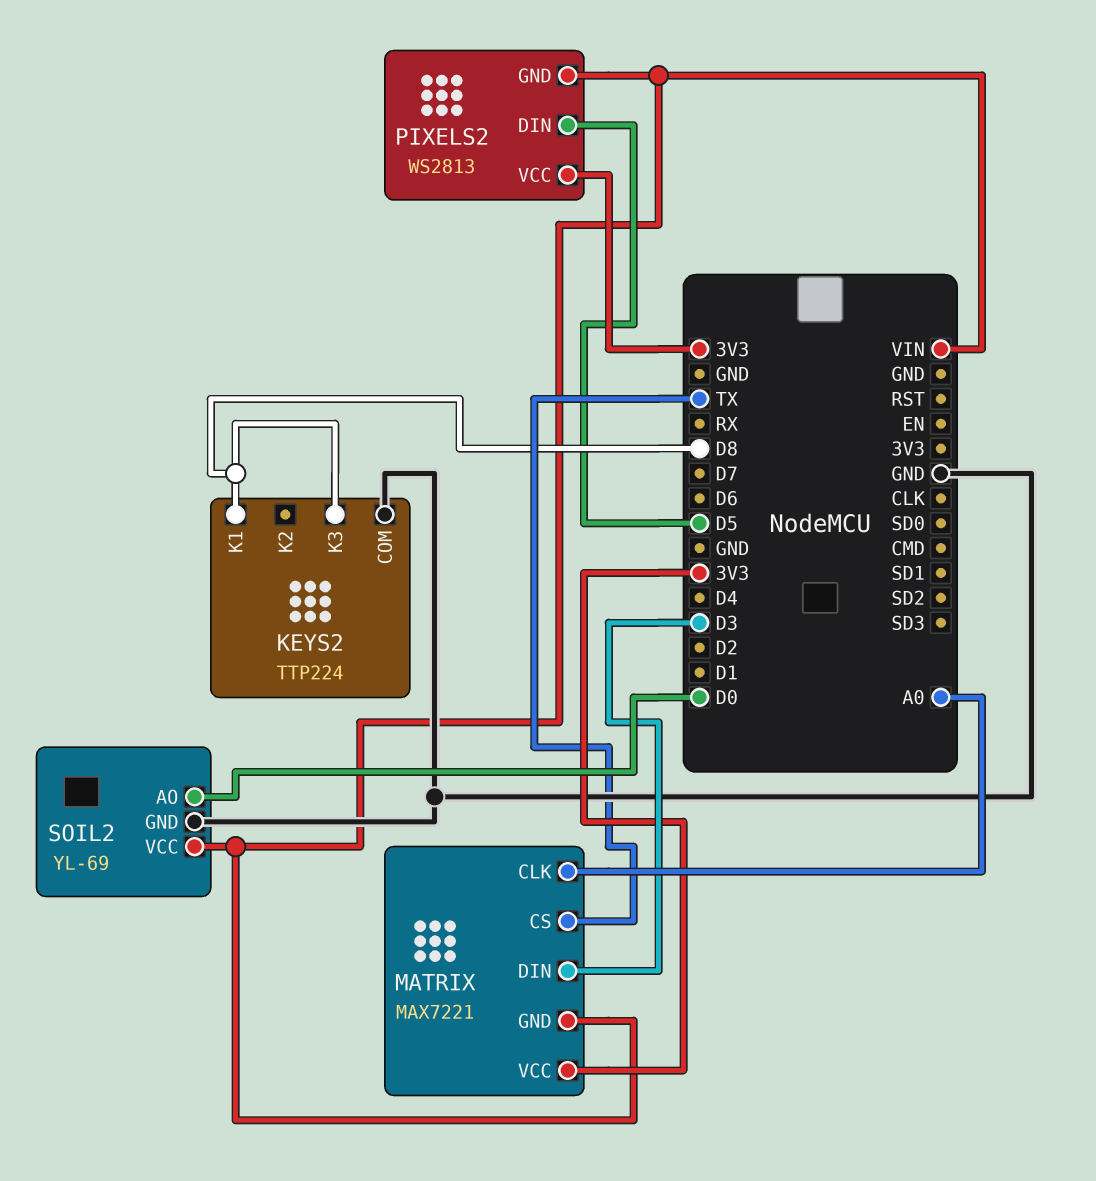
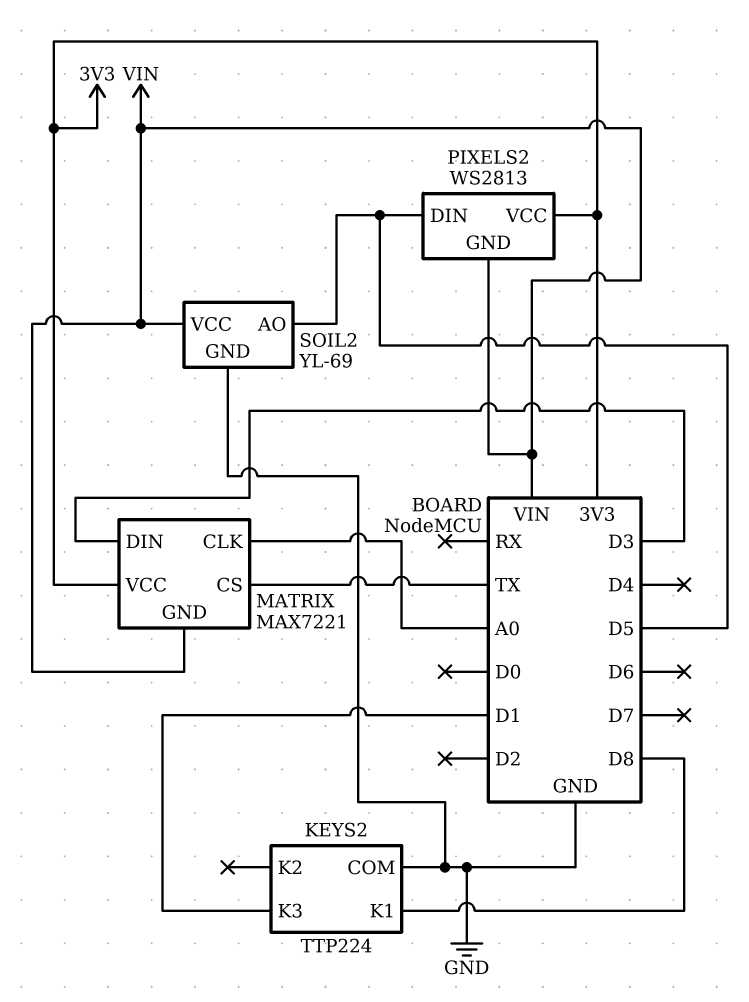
KEYS2 pin K3: D8 -> D1
SOIL2 pin AO: D0 -> D5

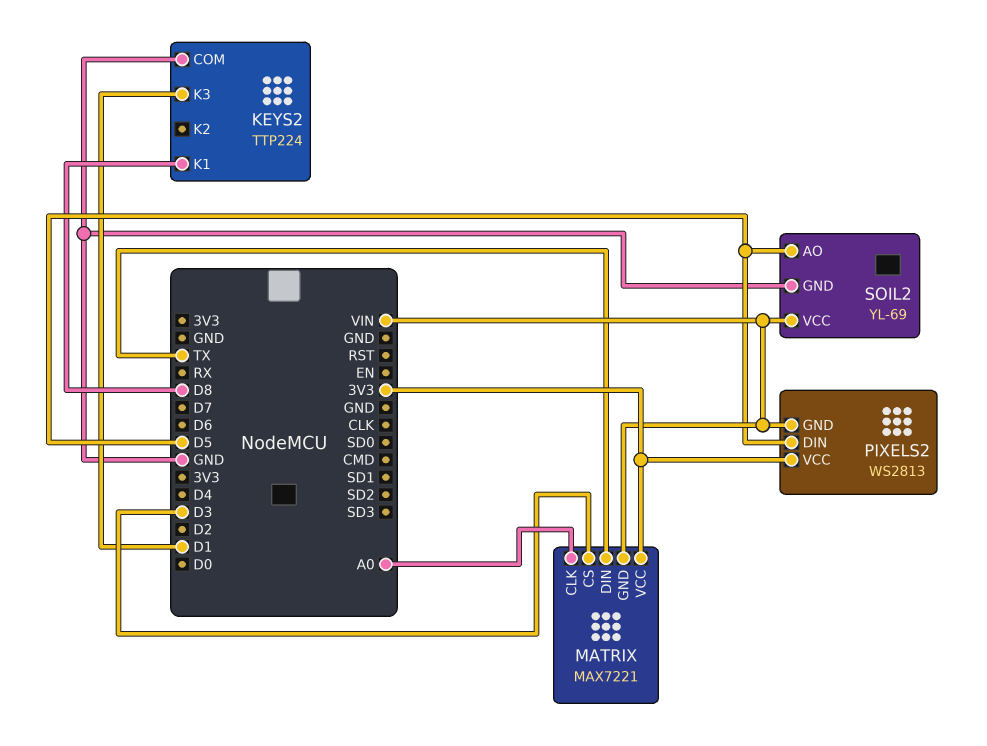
MATRIX pin CS: TX -> D3
MATRIX pin DIN: D3 -> TX

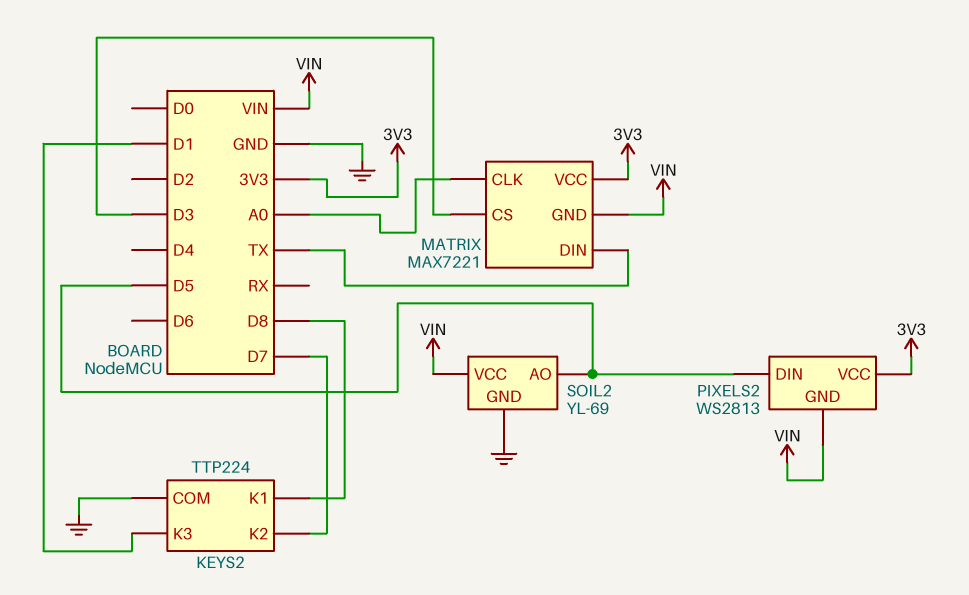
KEYS2 pin K2: none -> D7

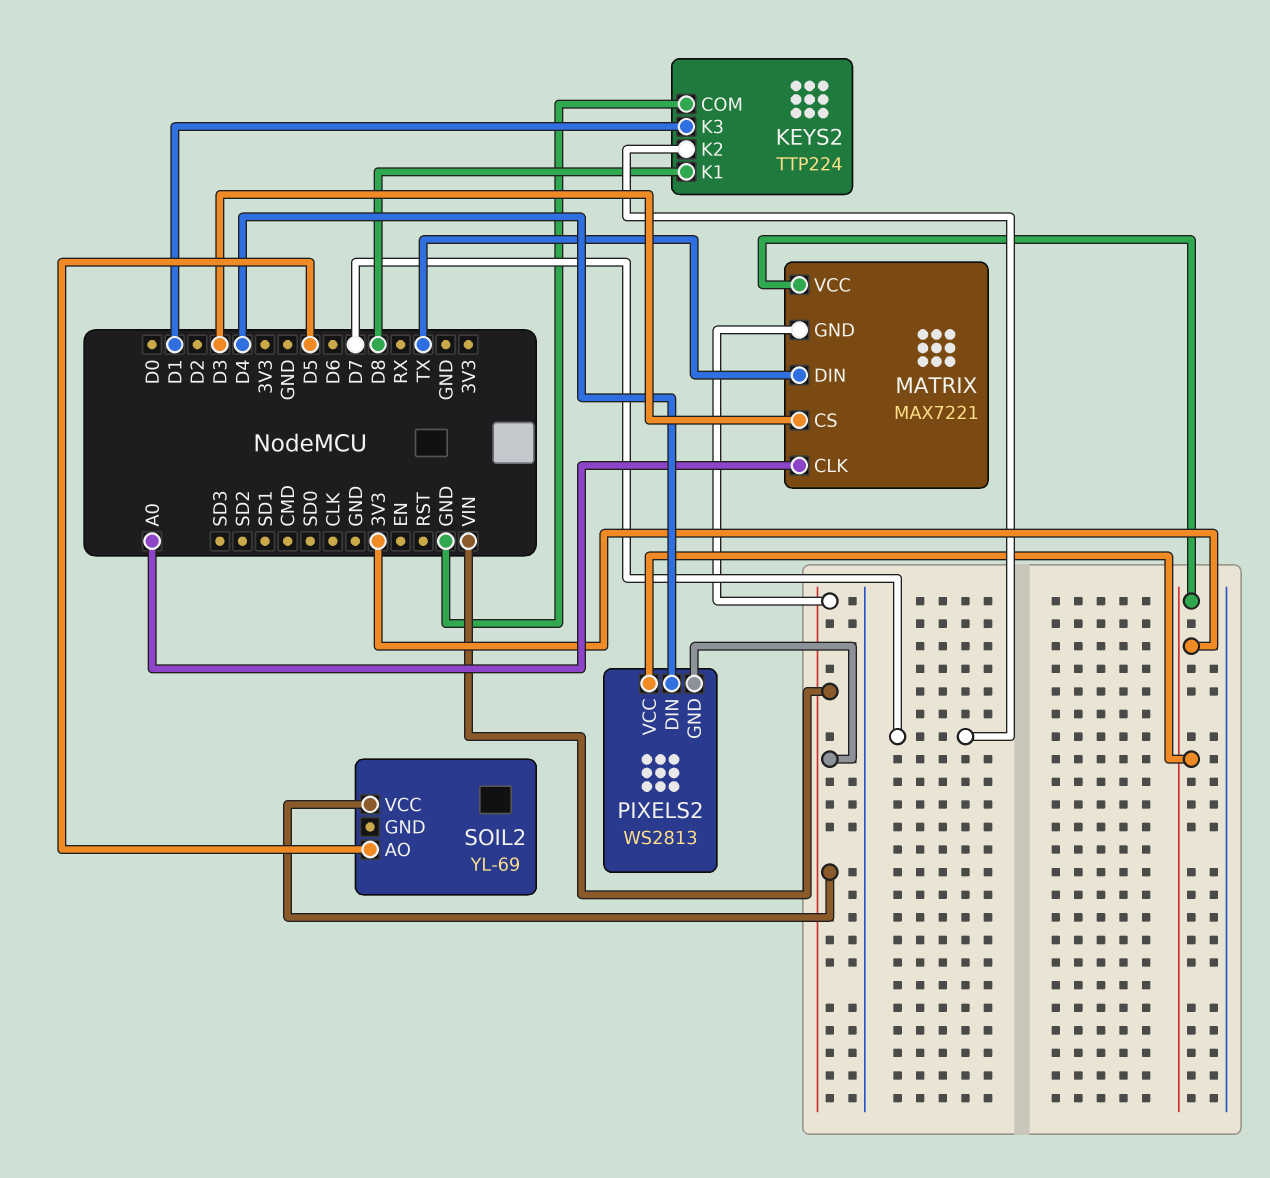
PIXELS2 pin DIN: D5 -> D4
SOIL2 pin GND: GND -> none

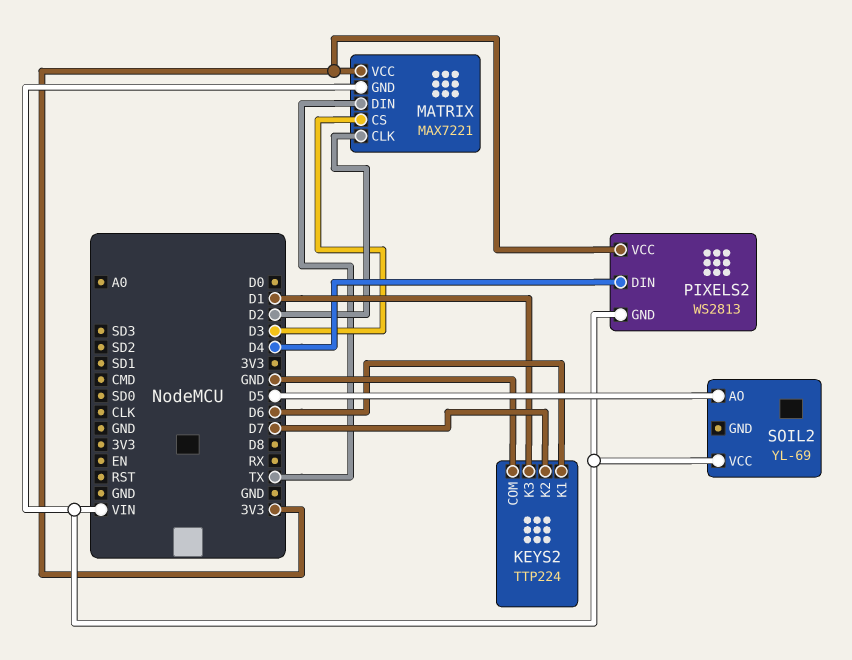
KEYS2 pin K1: D8 -> D6
MATRIX pin CLK: A0 -> D2

